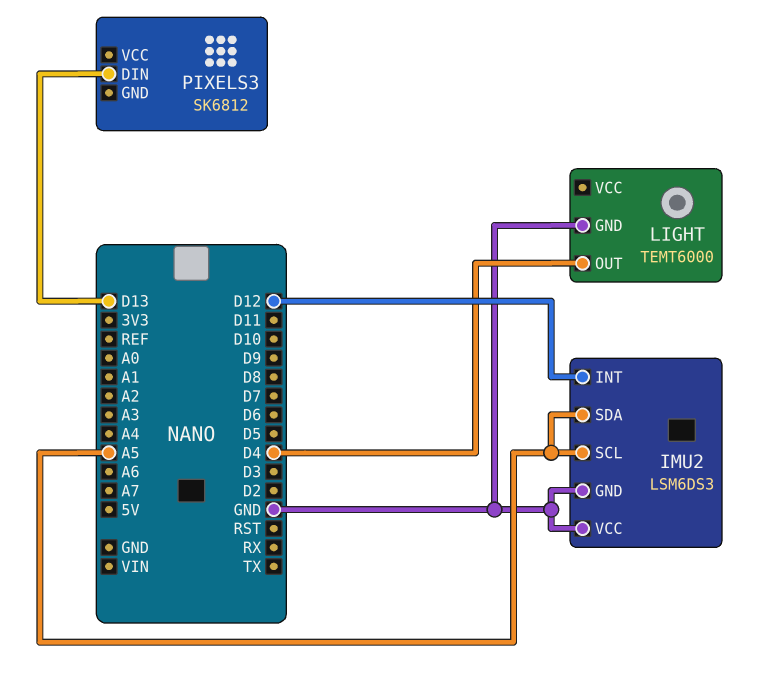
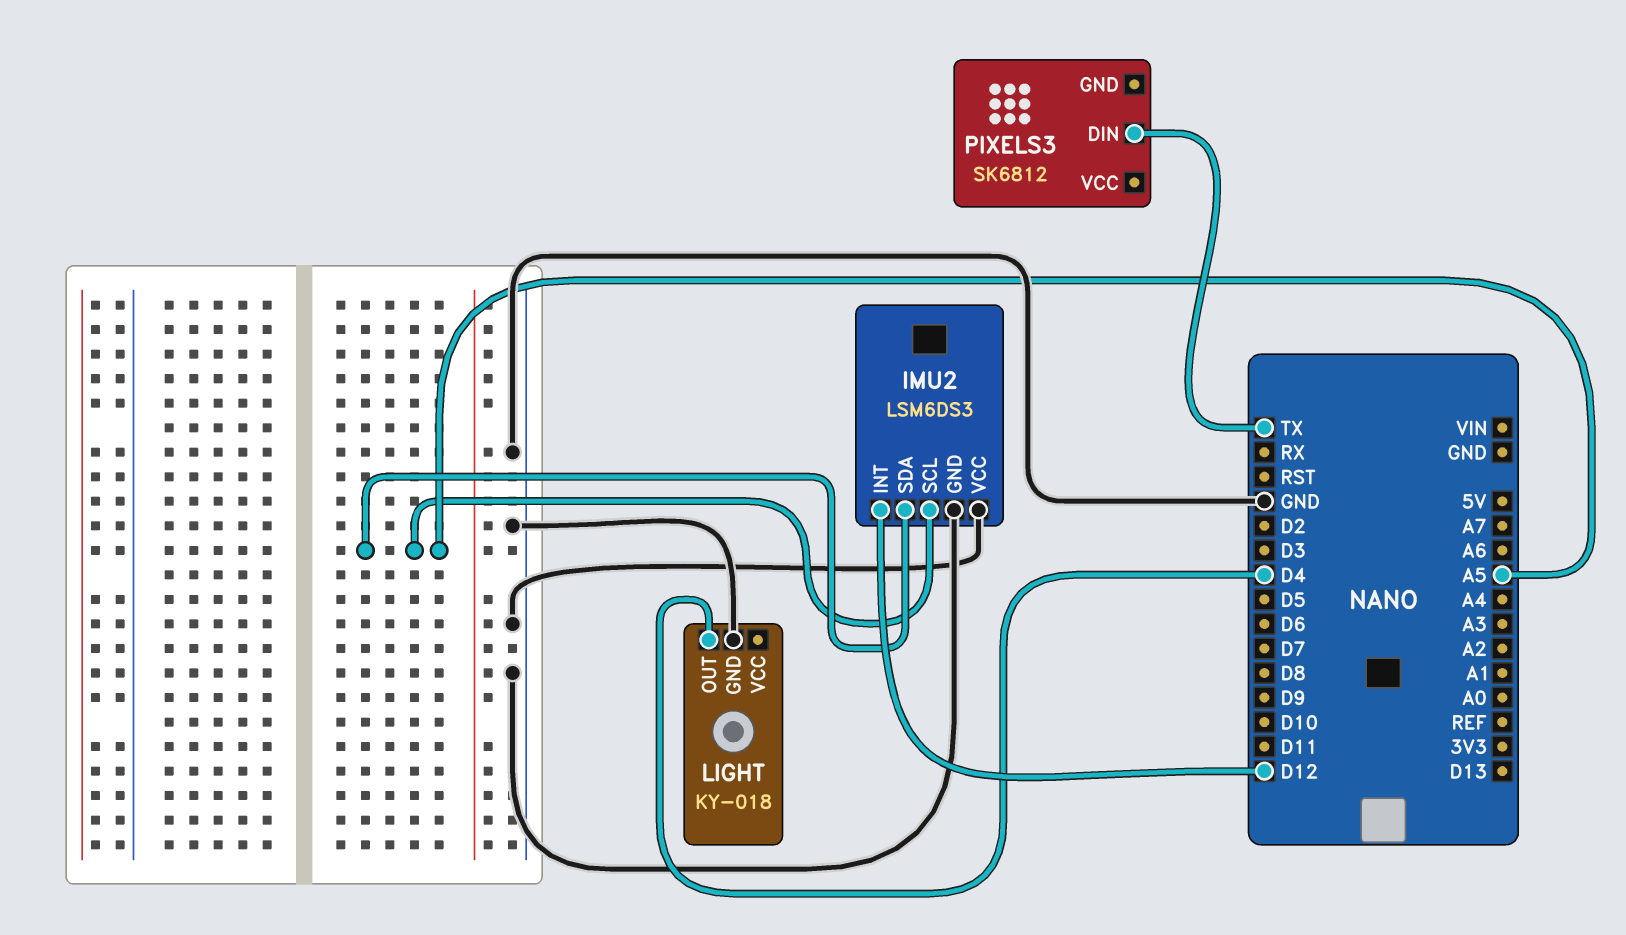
LIGHT: TEMT6000 -> KY-018
PIXELS3 pin DIN: D13 -> TX

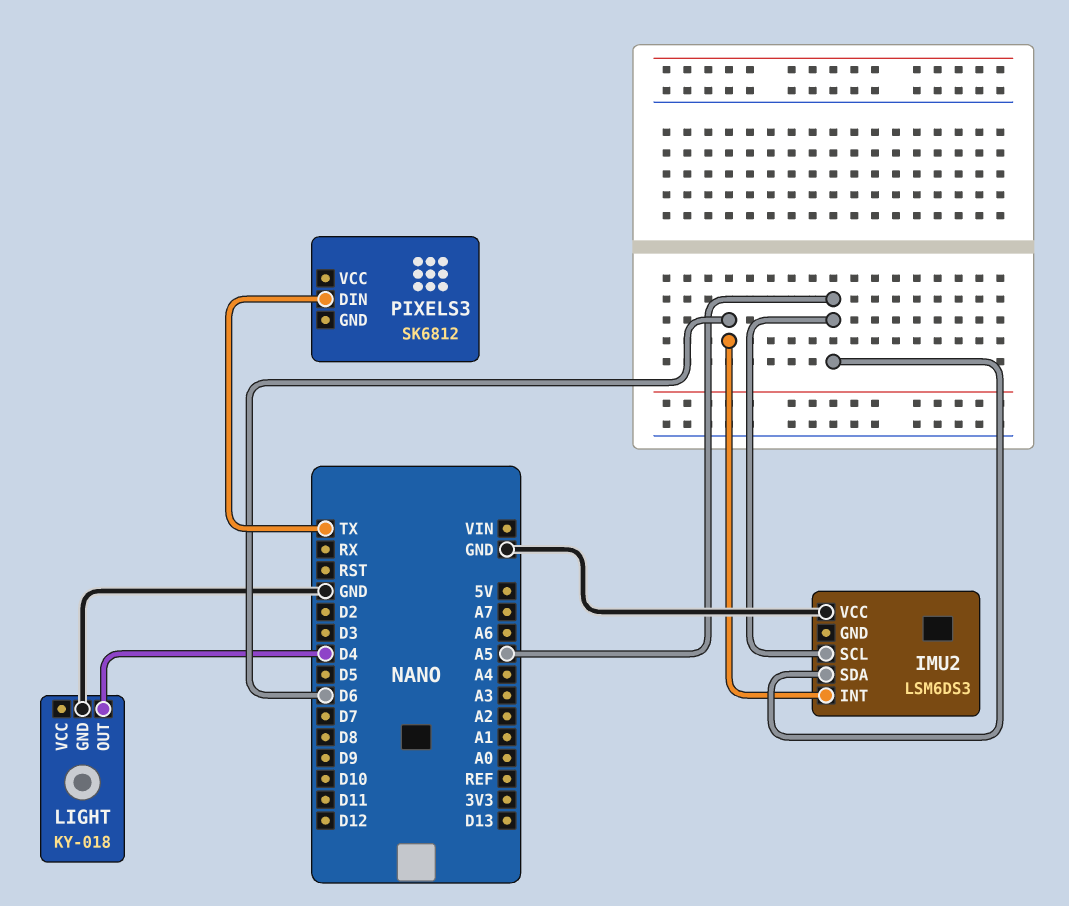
IMU2 pin GND: GND -> none
IMU2 pin INT: D12 -> D6

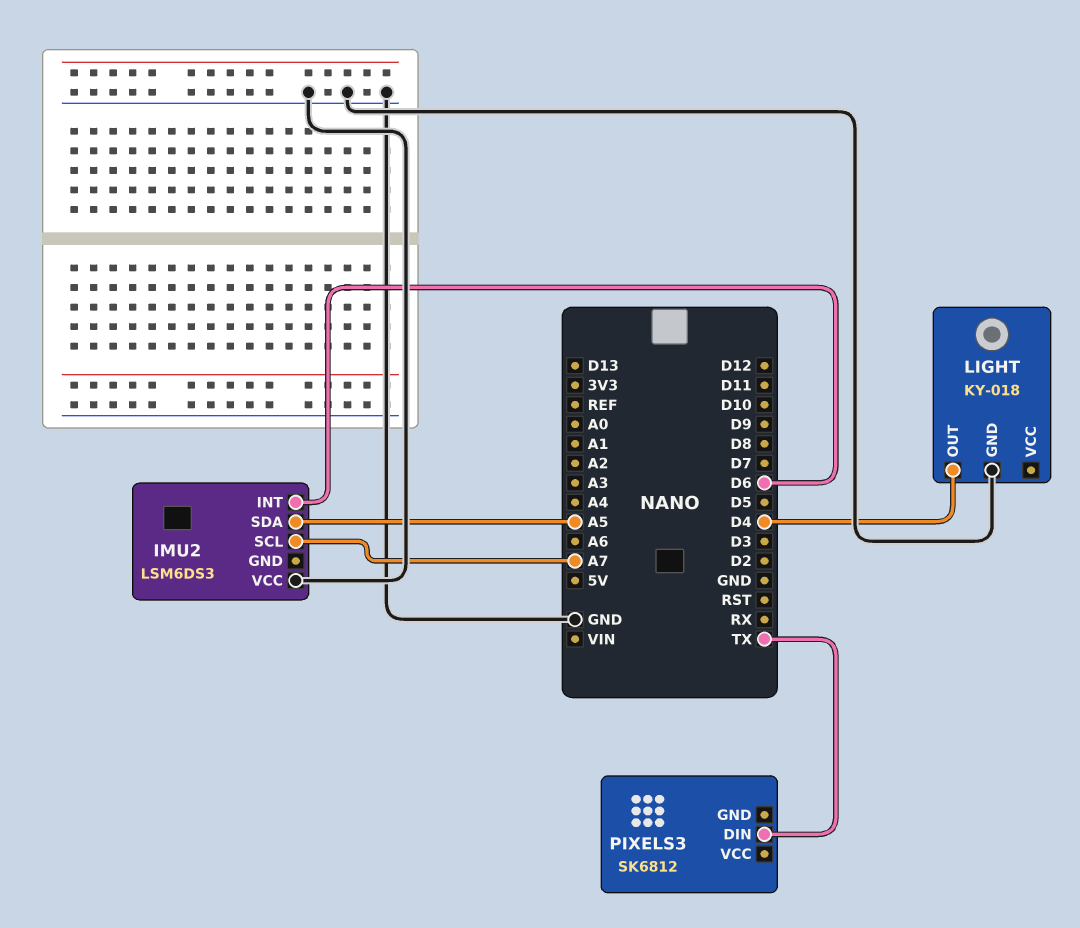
IMU2 pin SCL: A5 -> A7

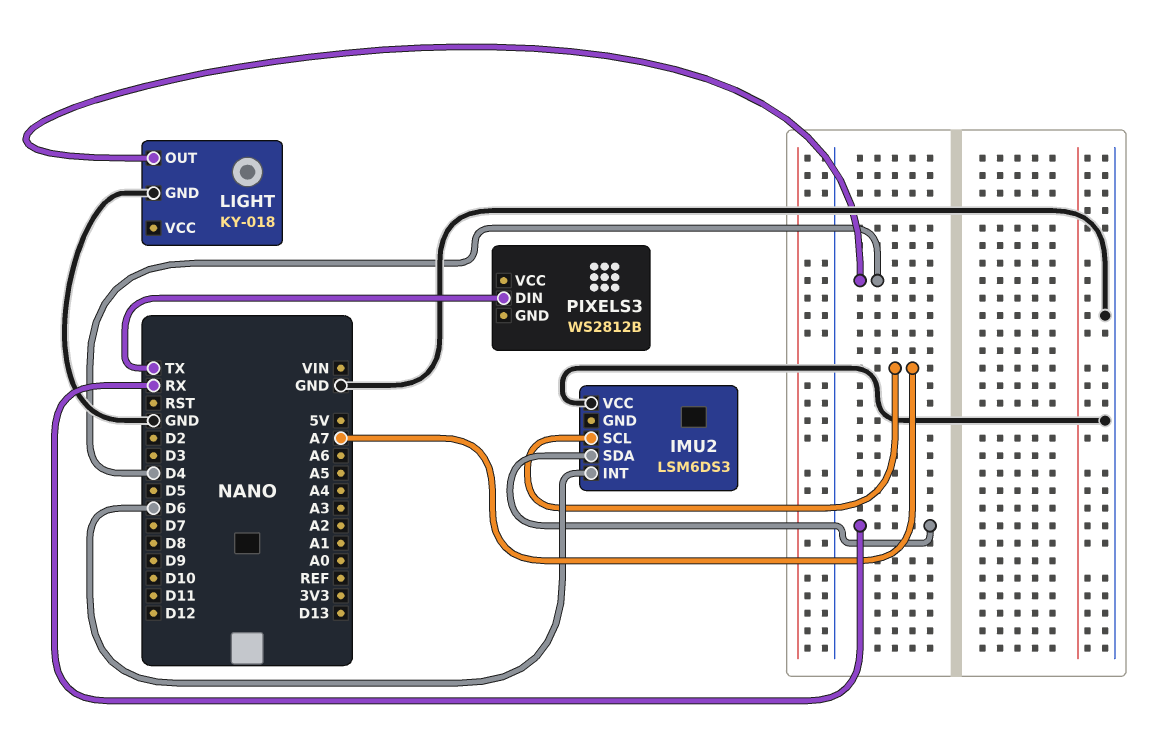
IMU2 pin SDA: A5 -> RX
PIXELS3: SK6812 -> WS2812B

